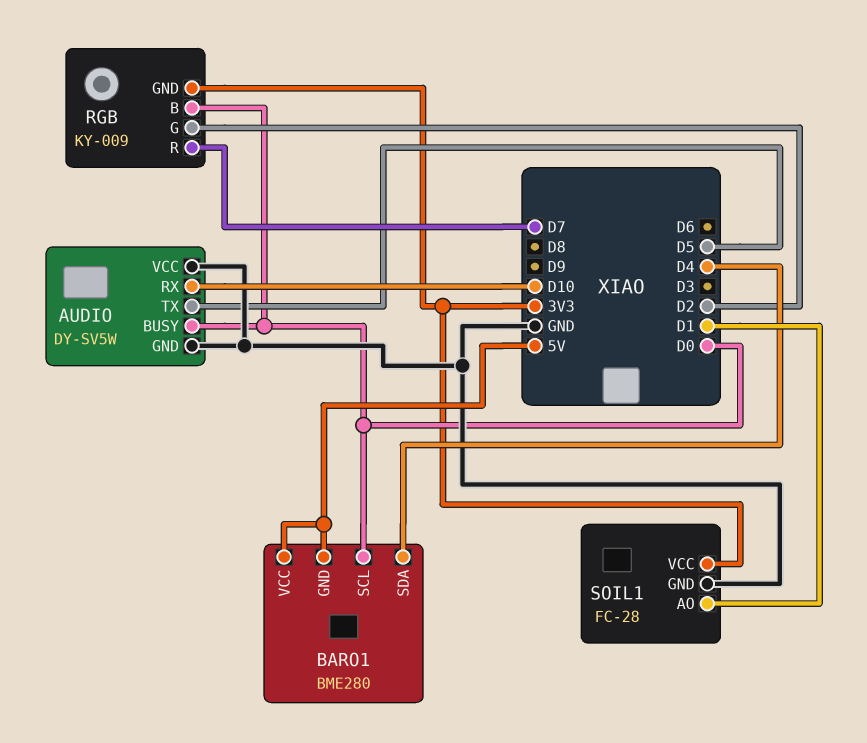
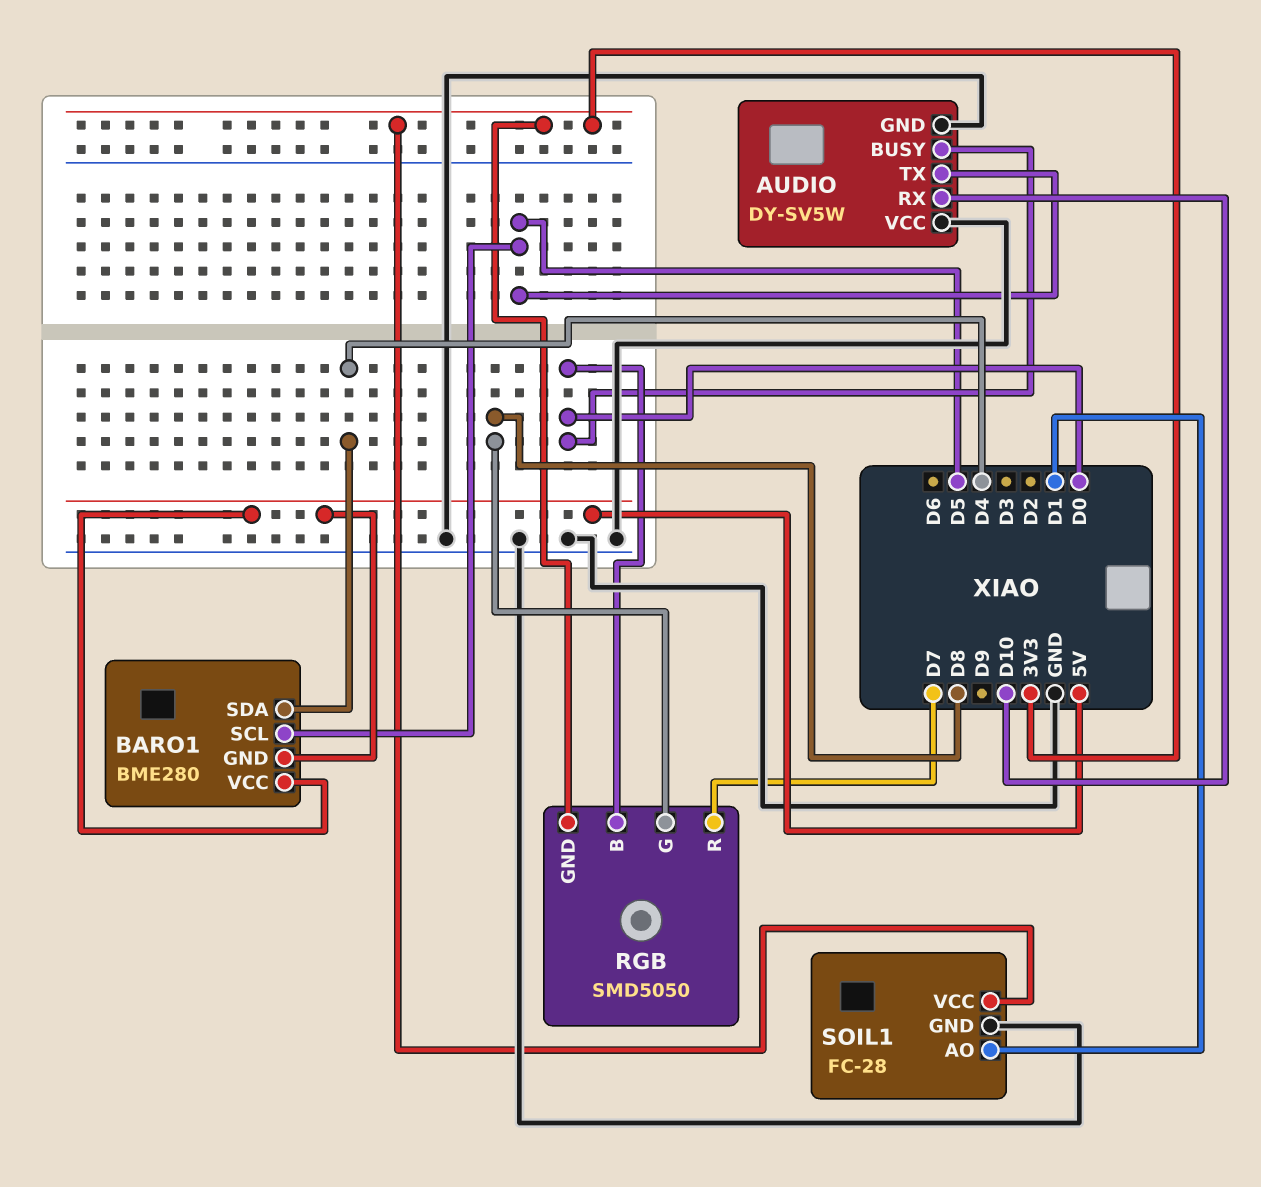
BARO1 pin SCL: D0 -> D5
RGB: KY-009 -> SMD5050
RGB pin G: D2 -> D8

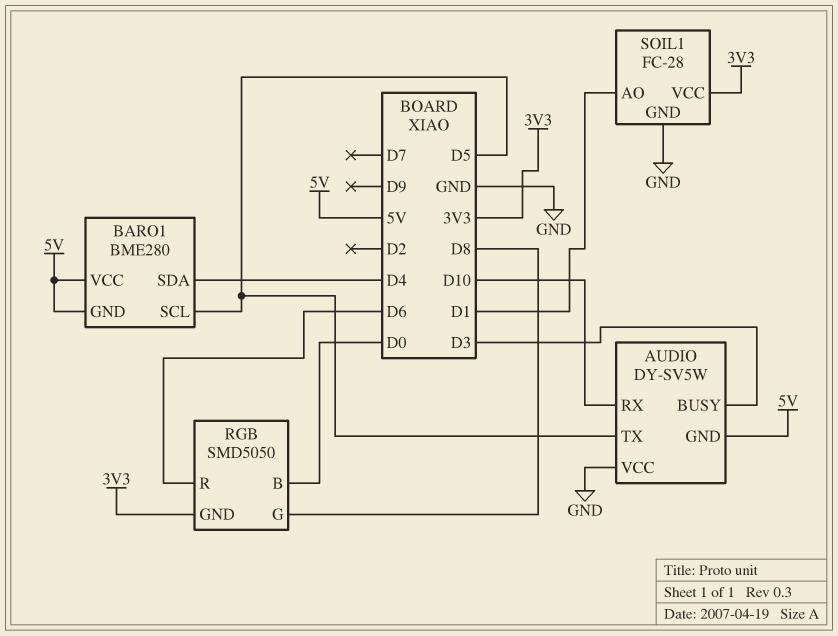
AUDIO pin BUSY: D0 -> D3
AUDIO pin GND: GND -> 5V
RGB pin R: D7 -> D6

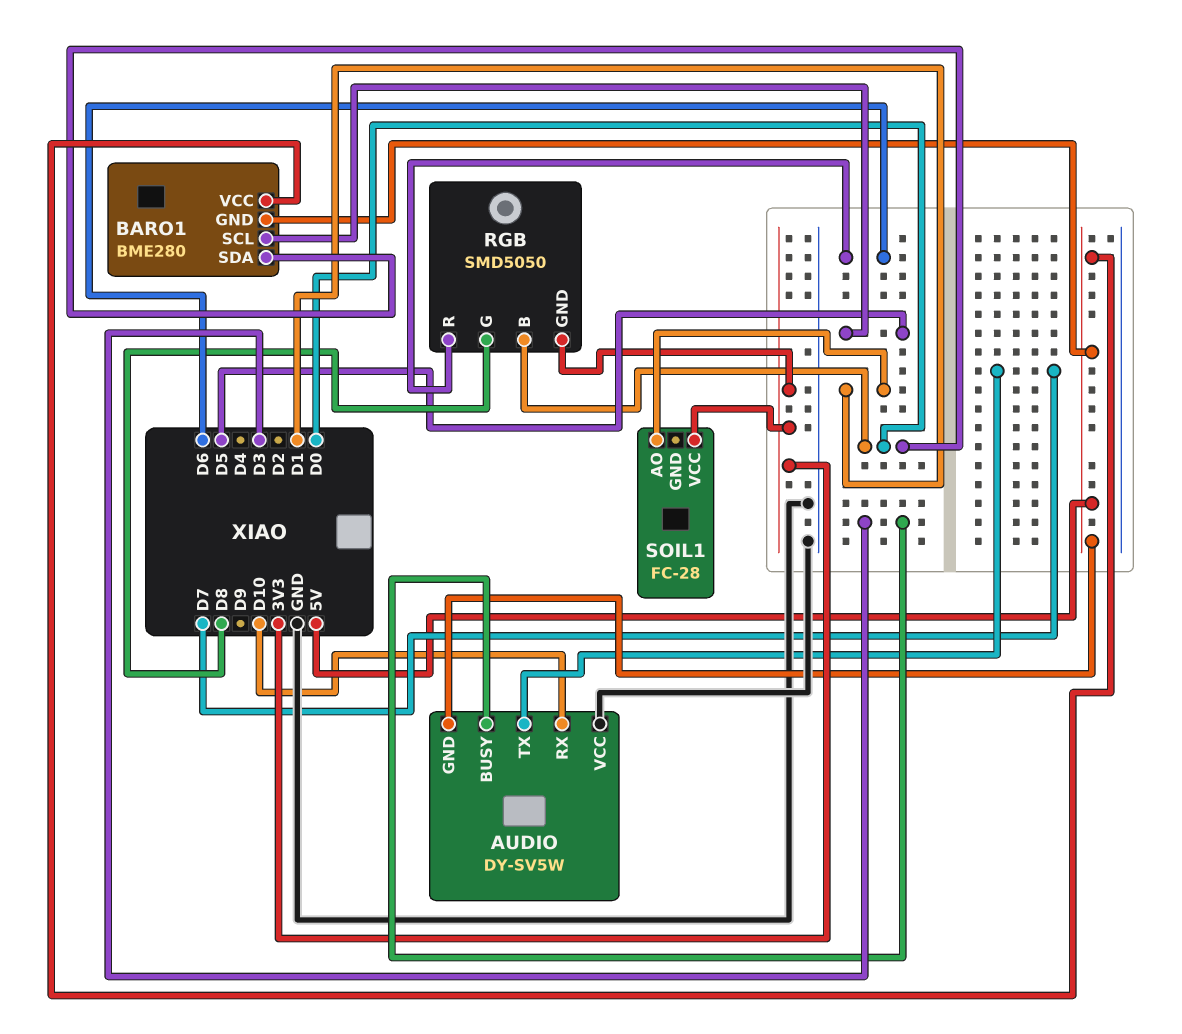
AUDIO pin TX: D5 -> D7
BARO1 pin SDA: D4 -> D0
SOIL1 pin GND: GND -> none

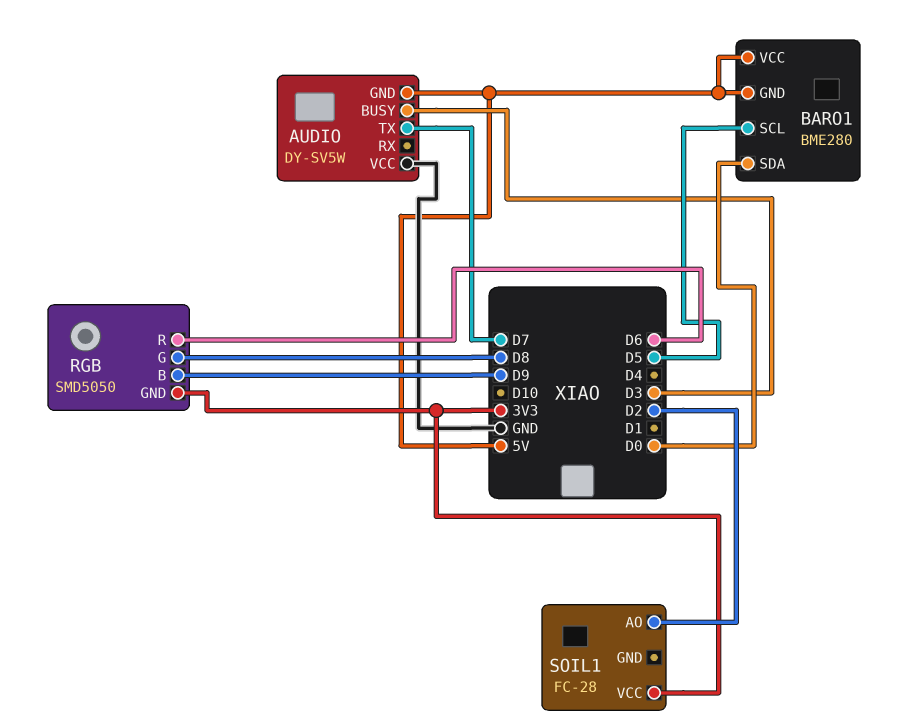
AUDIO pin RX: D10 -> none
RGB pin B: D0 -> D9
SOIL1 pin AO: D1 -> D2

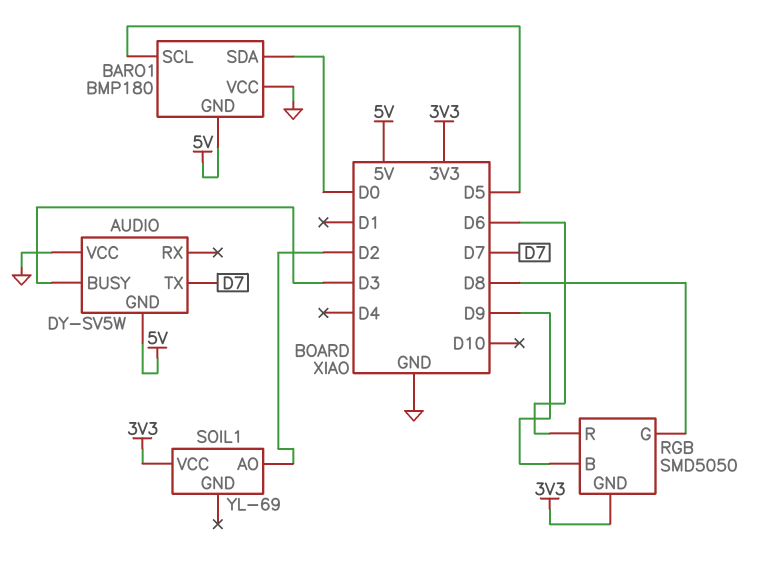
BARO1: BME280 -> BMP180
BARO1 pin VCC: 5V -> GND
SOIL1: FC-28 -> YL-69

